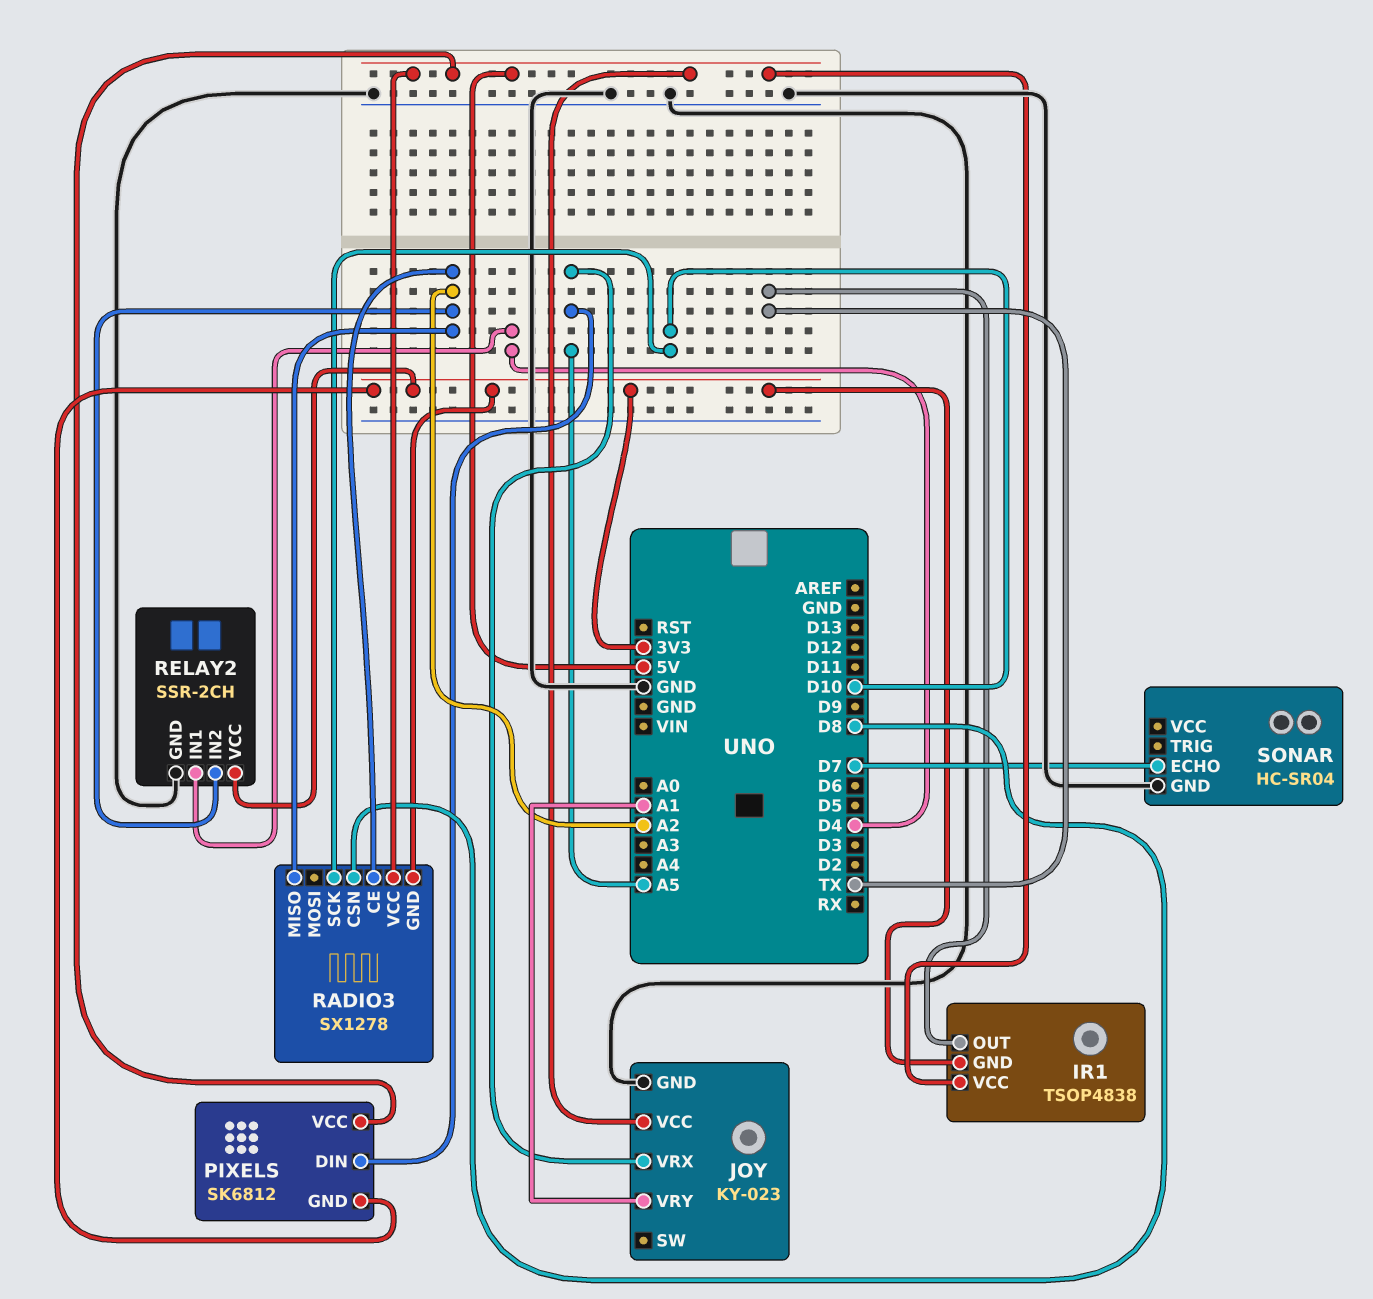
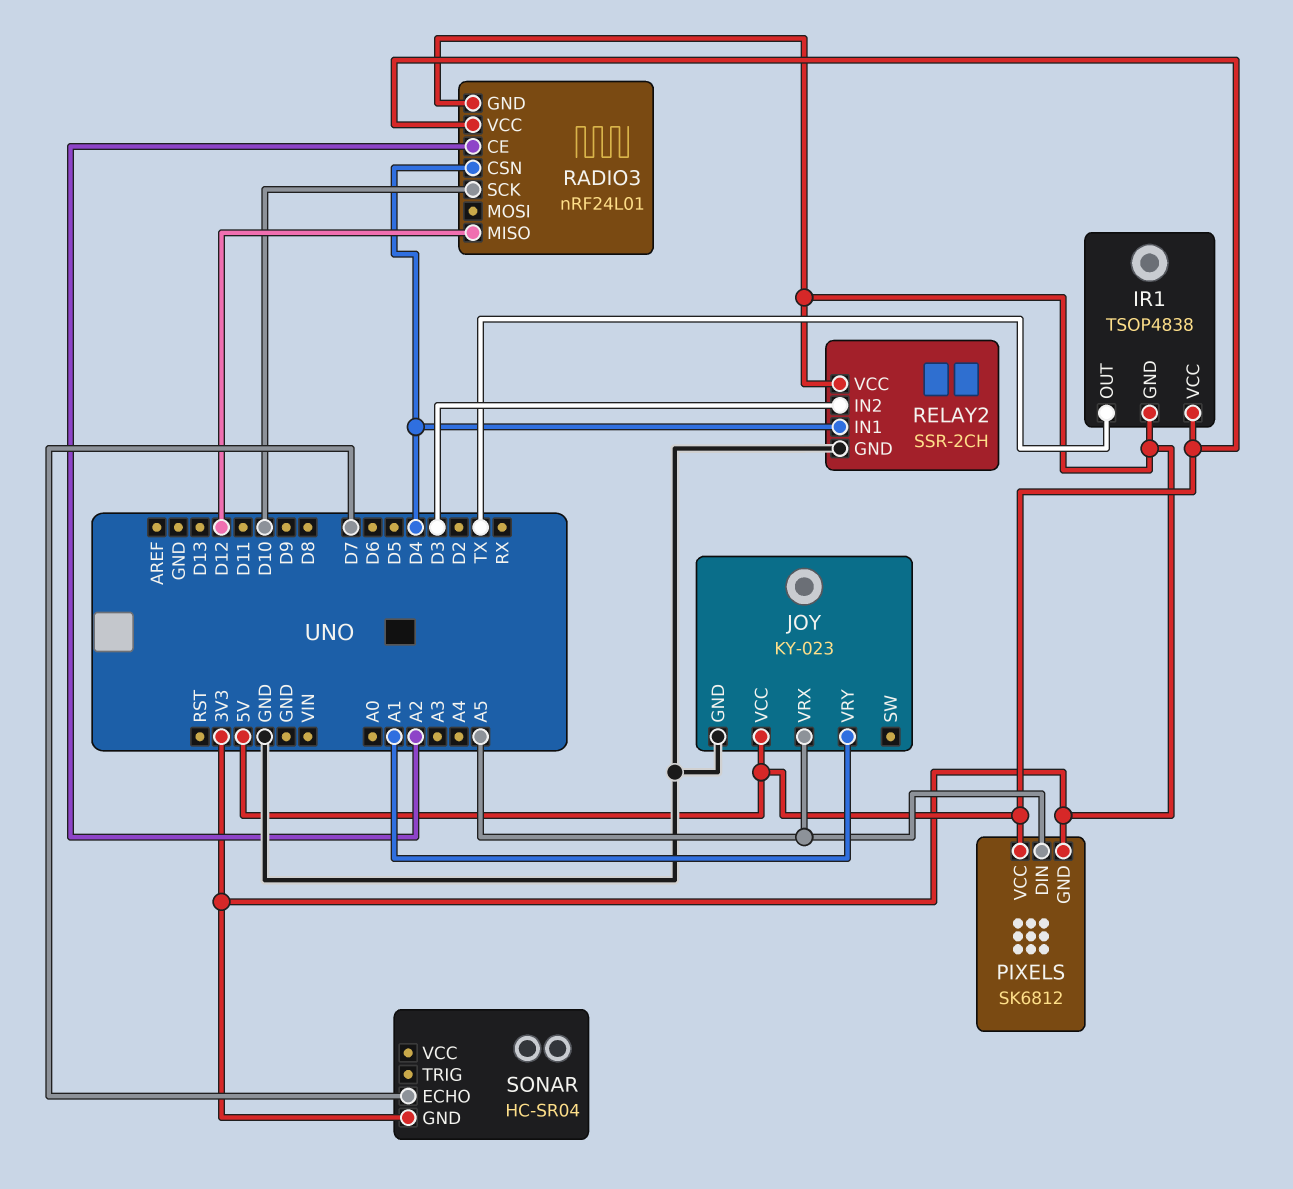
RADIO3: SX1278 -> nRF24L01
RADIO3 pin CSN: D8 -> D4
RADIO3 pin MISO: A2 -> D12
RELAY2 pin IN2: A2 -> D3
SONAR pin GND: GND -> 3V3

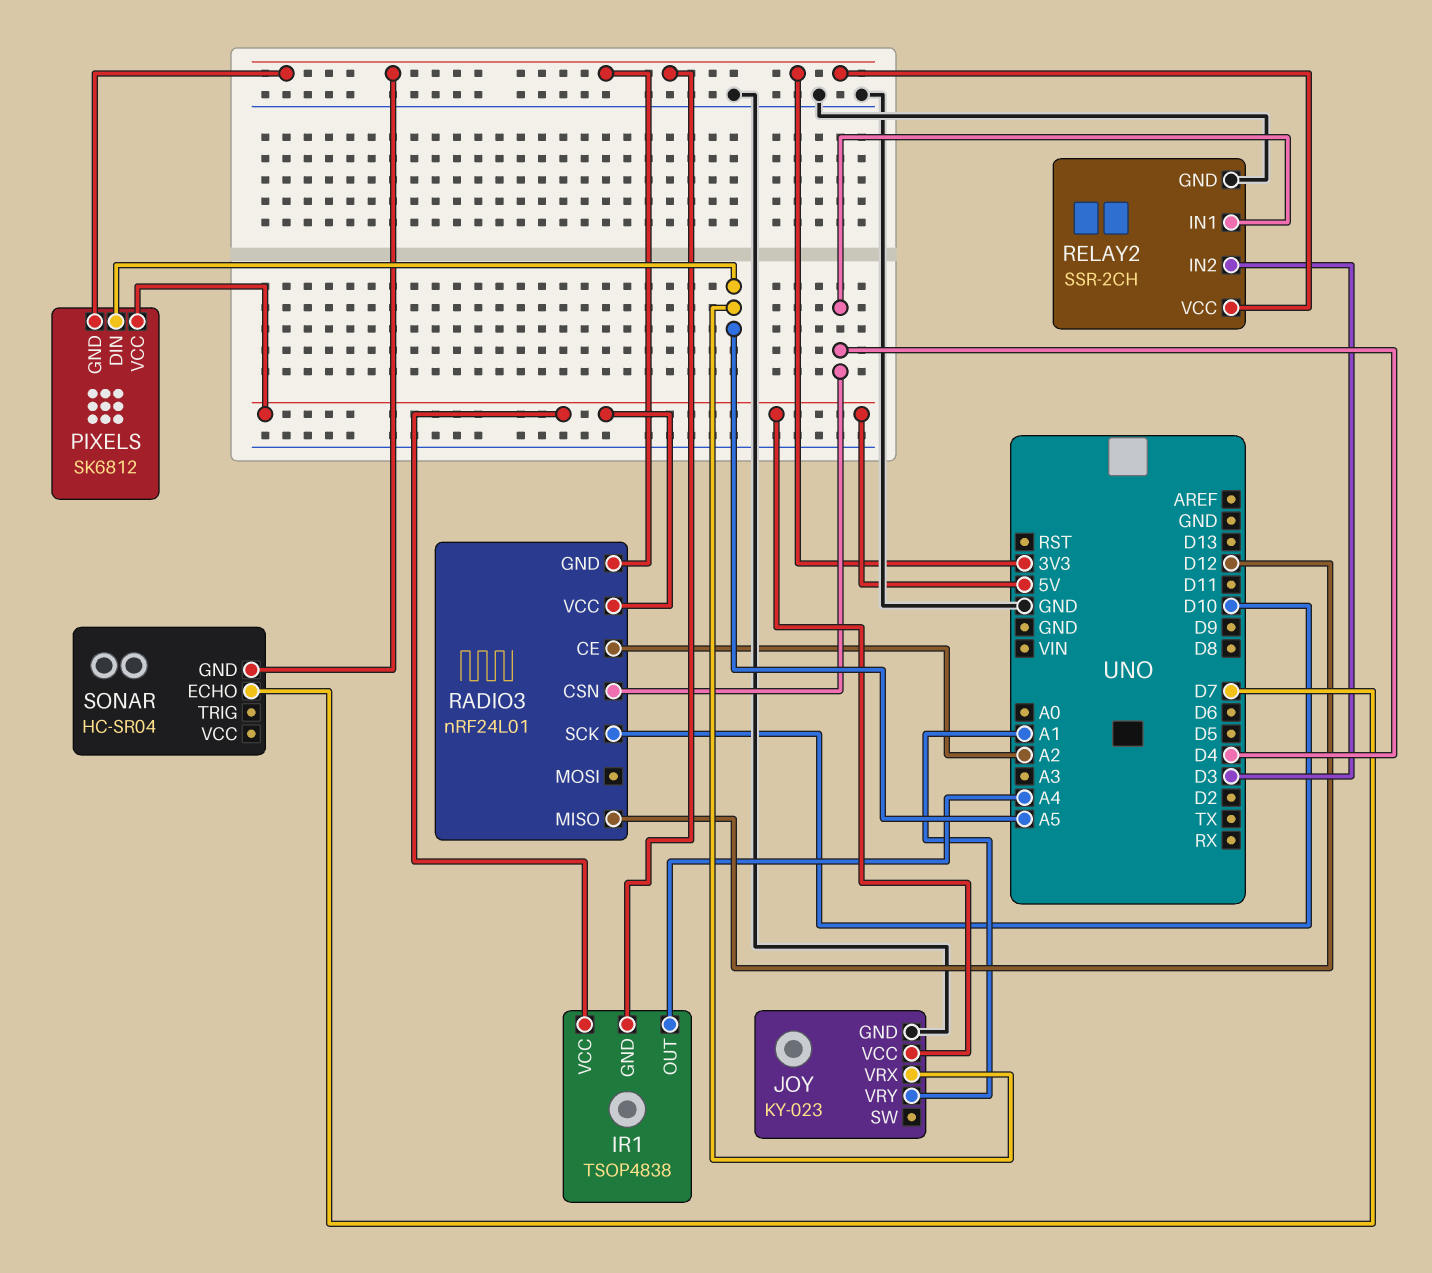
IR1 pin OUT: TX -> A4

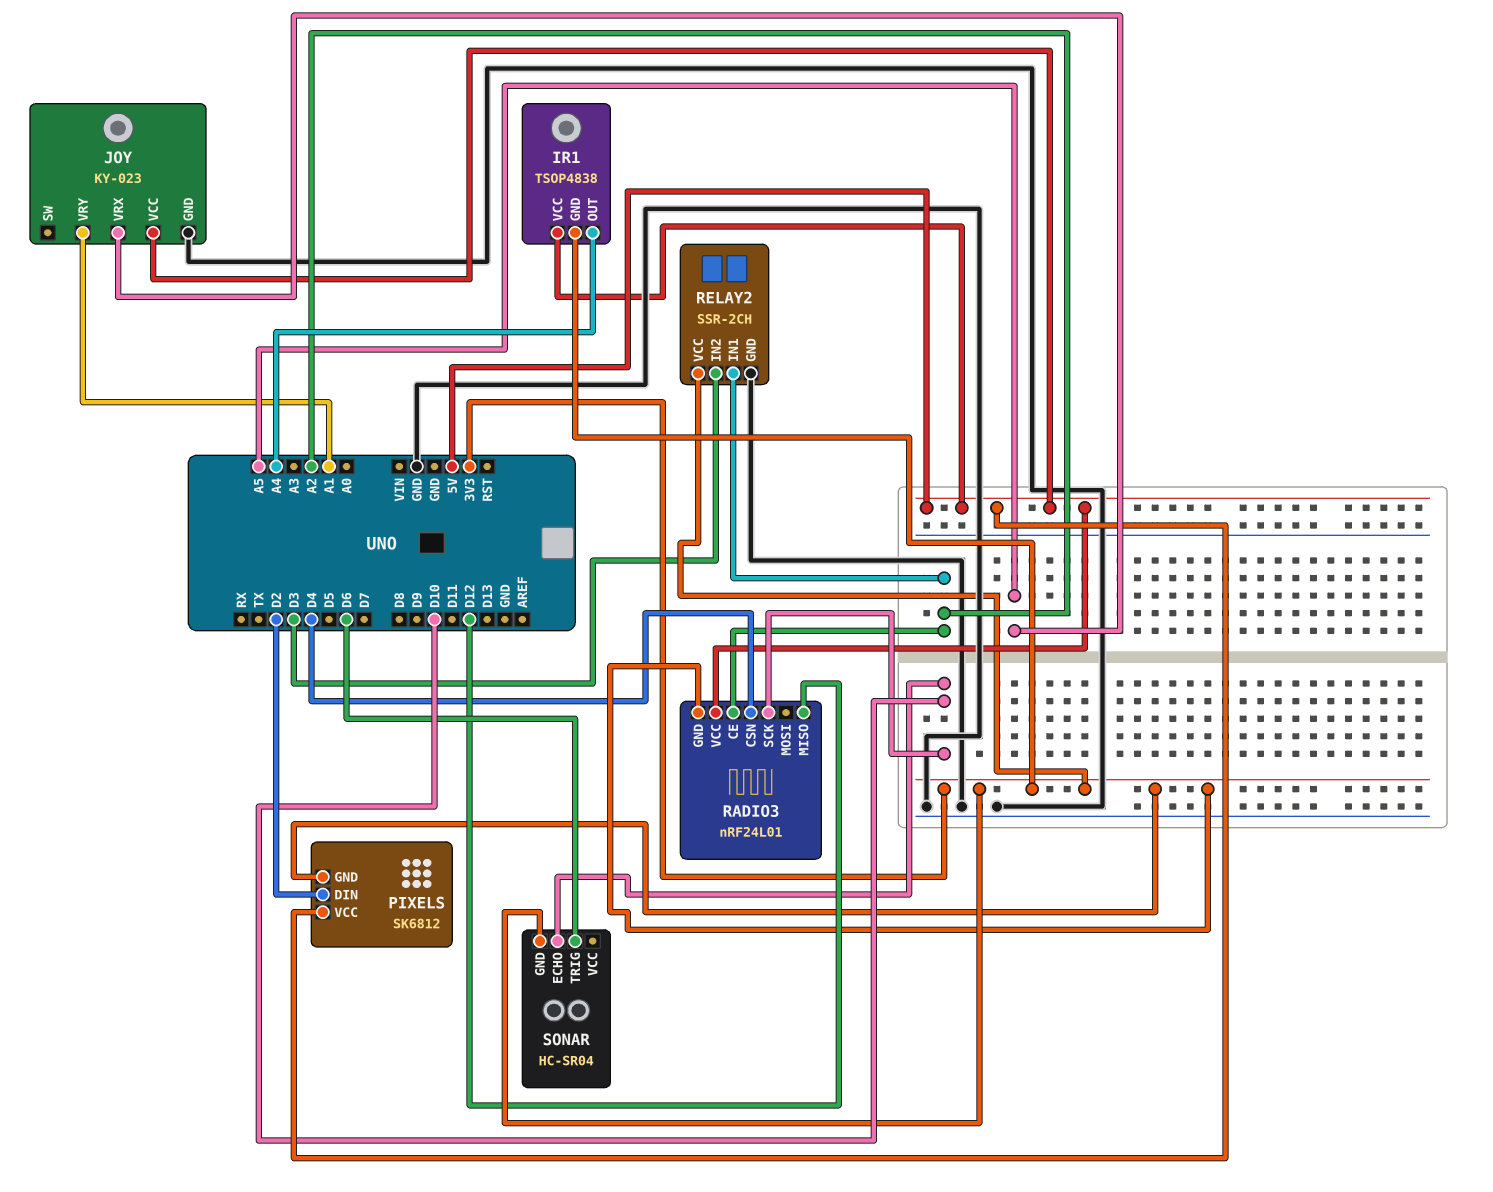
PIXELS pin DIN: A5 -> D2
RELAY2 pin IN1: D4 -> A2
SONAR pin ECHO: D7 -> D10
SONAR pin TRIG: none -> D6

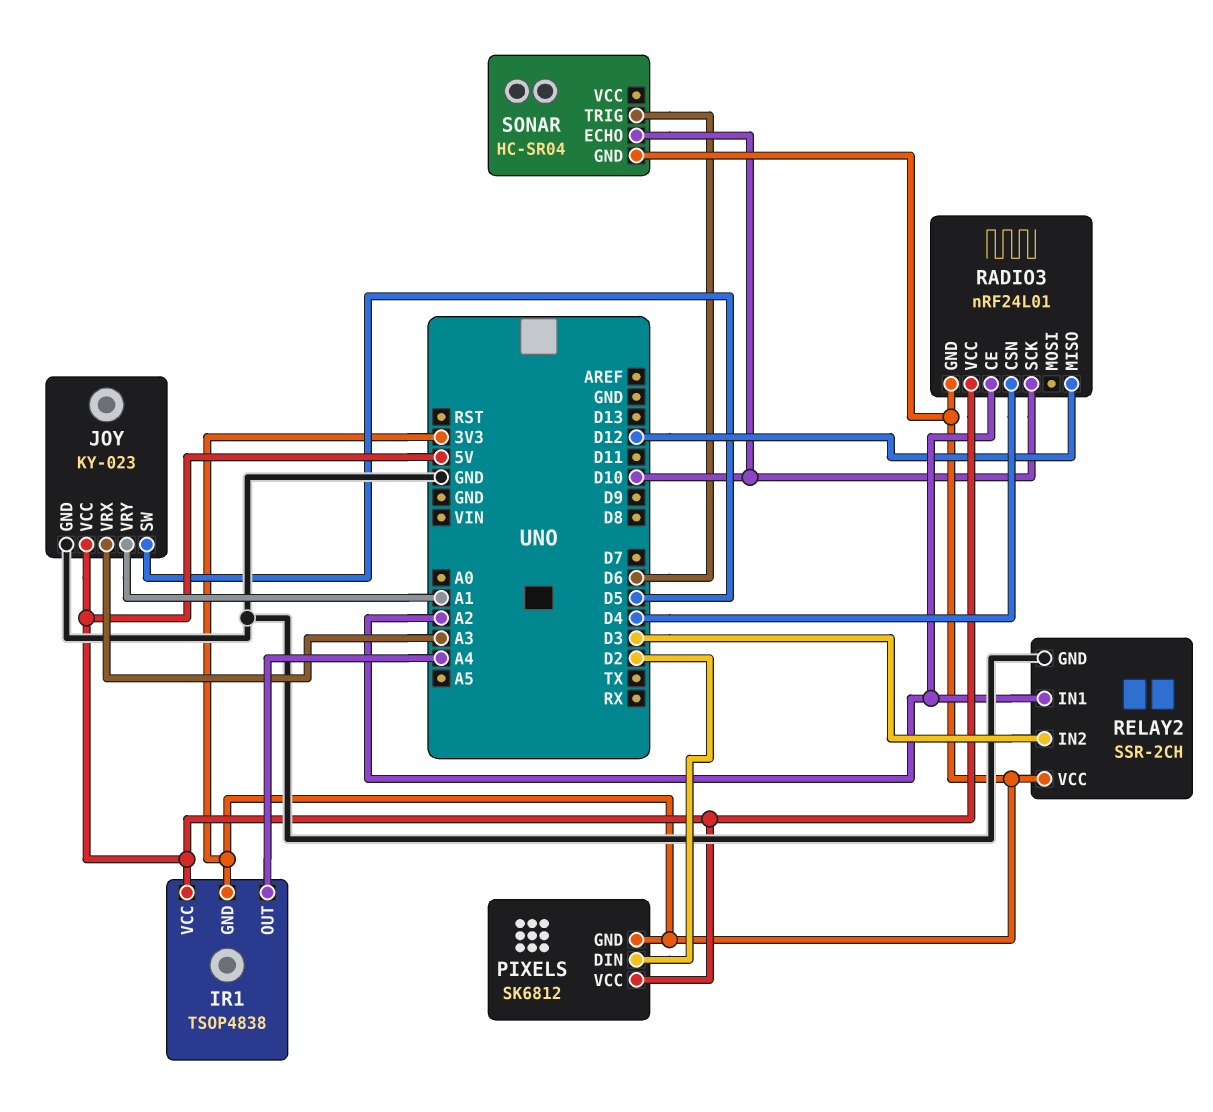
JOY pin SW: none -> D5
JOY pin VRX: A5 -> A3

